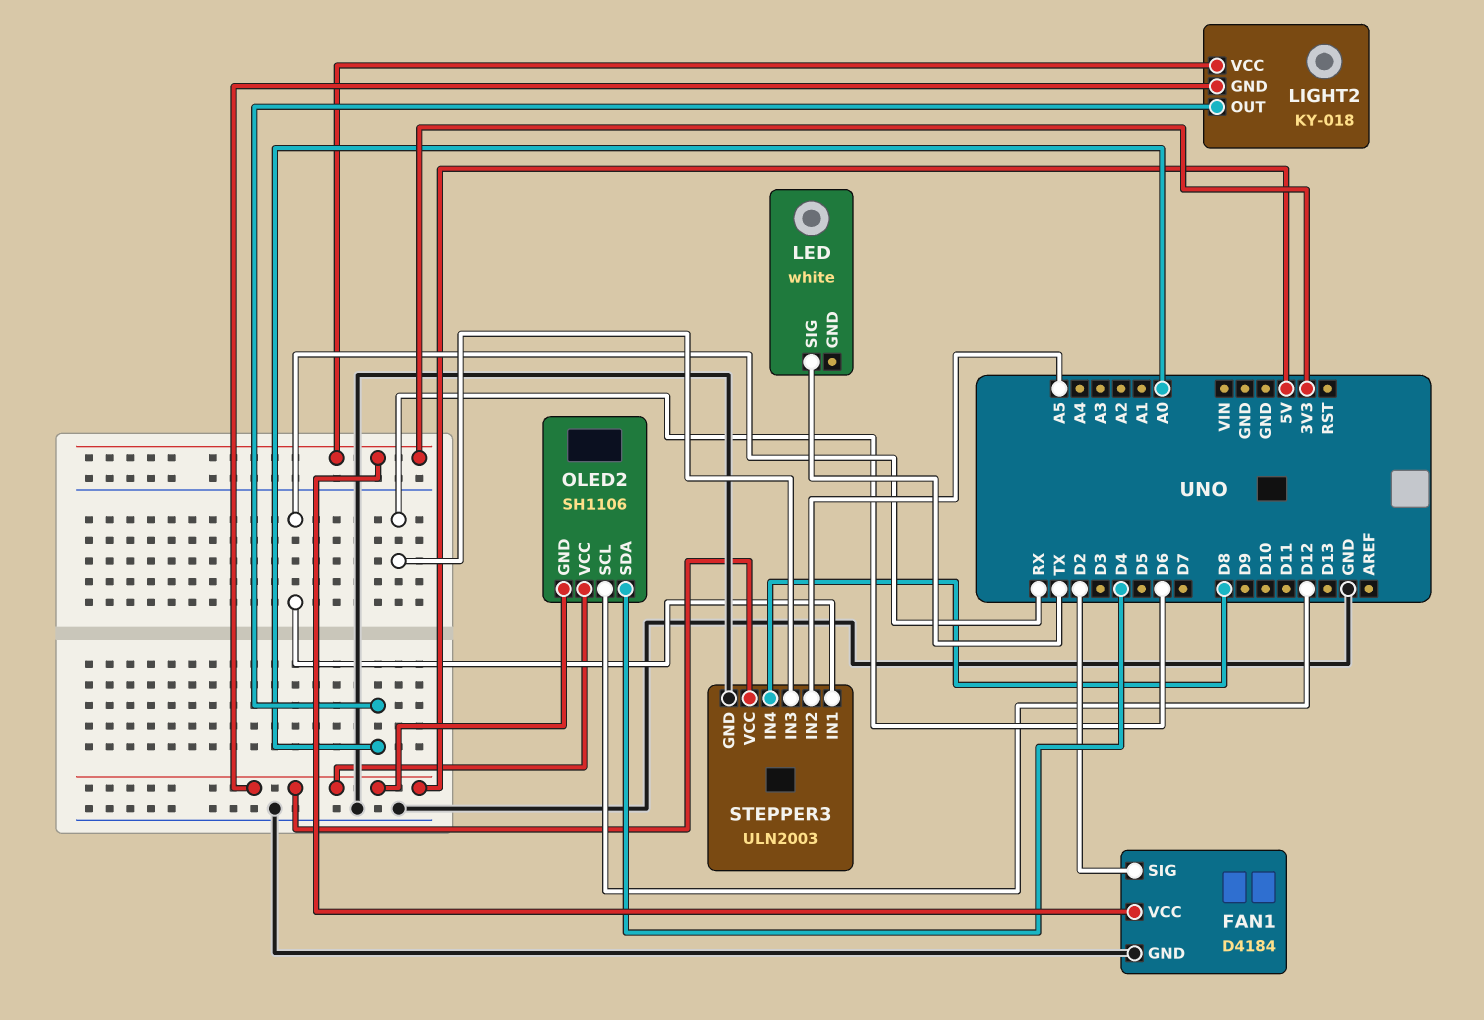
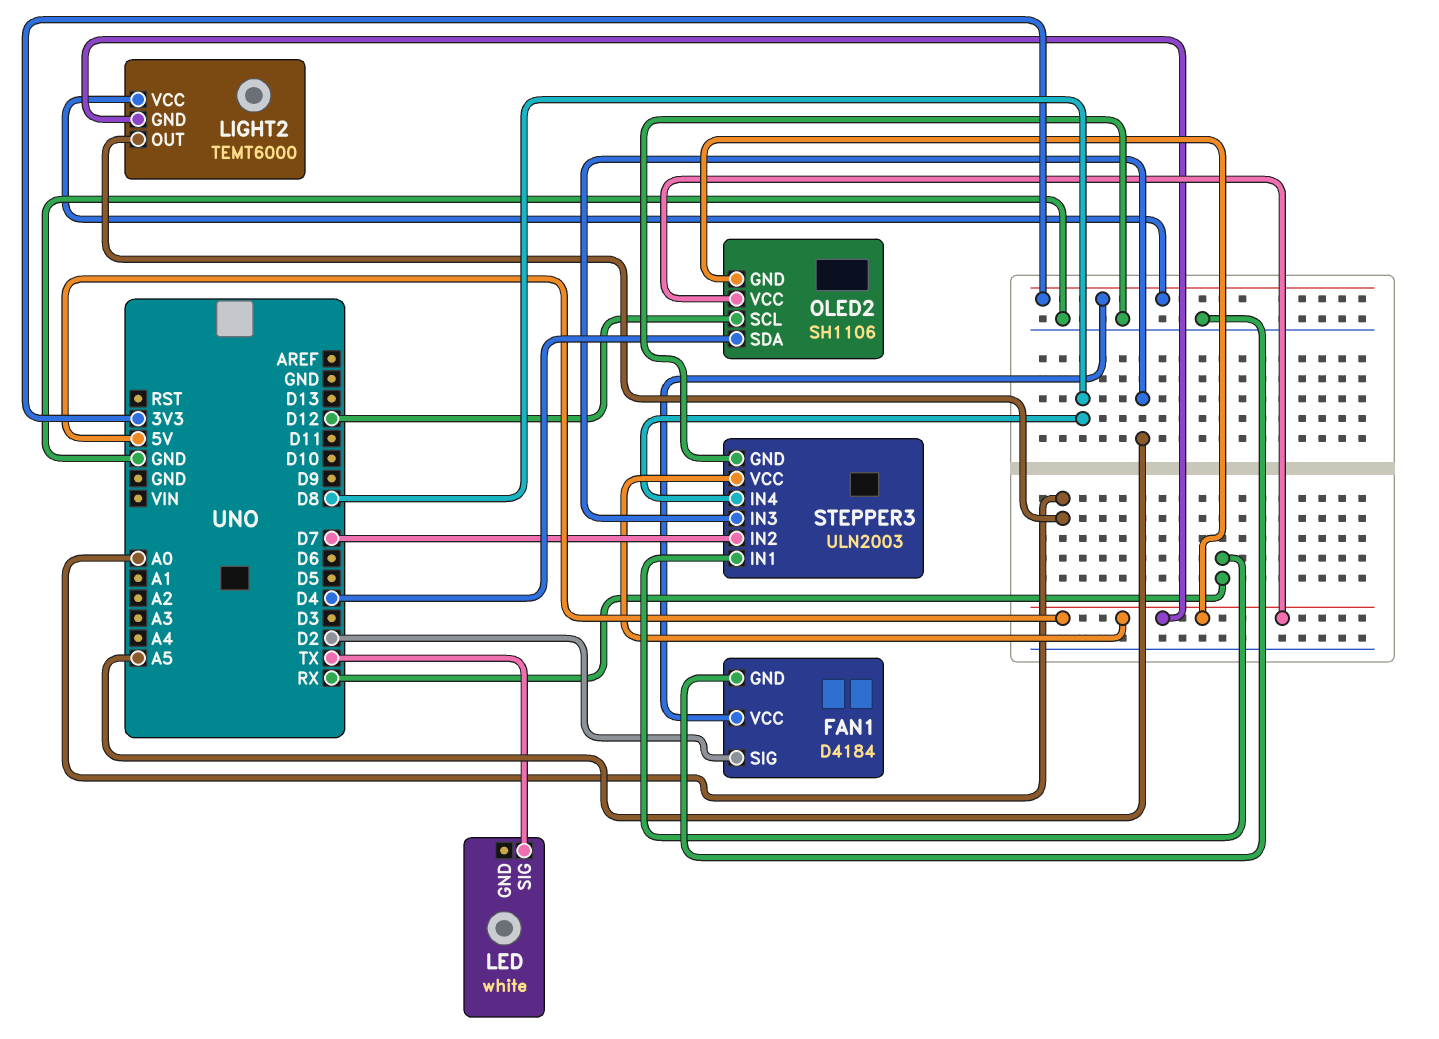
LIGHT2: KY-018 -> TEMT6000
STEPPER3 pin IN2: A5 -> D7
STEPPER3 pin IN3: D6 -> A5

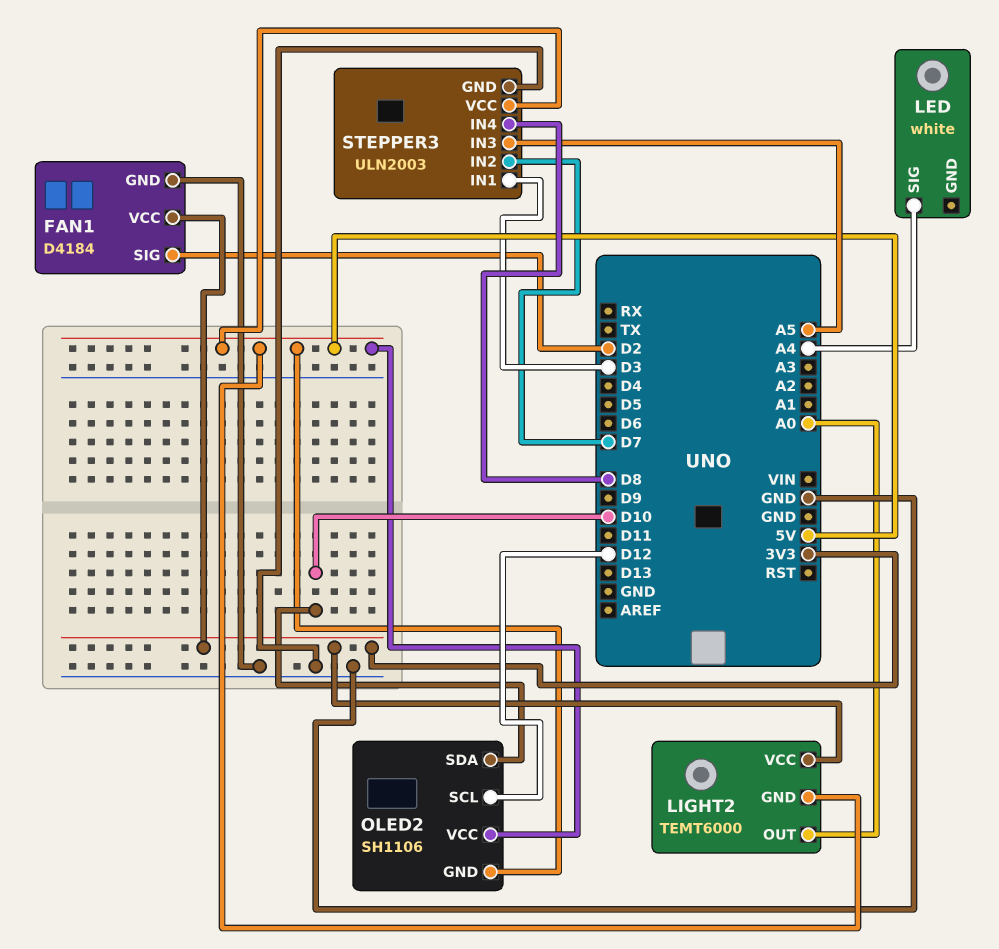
LED pin SIG: TX -> A4
OLED2 pin SDA: D4 -> D10
STEPPER3 pin IN1: RX -> D3

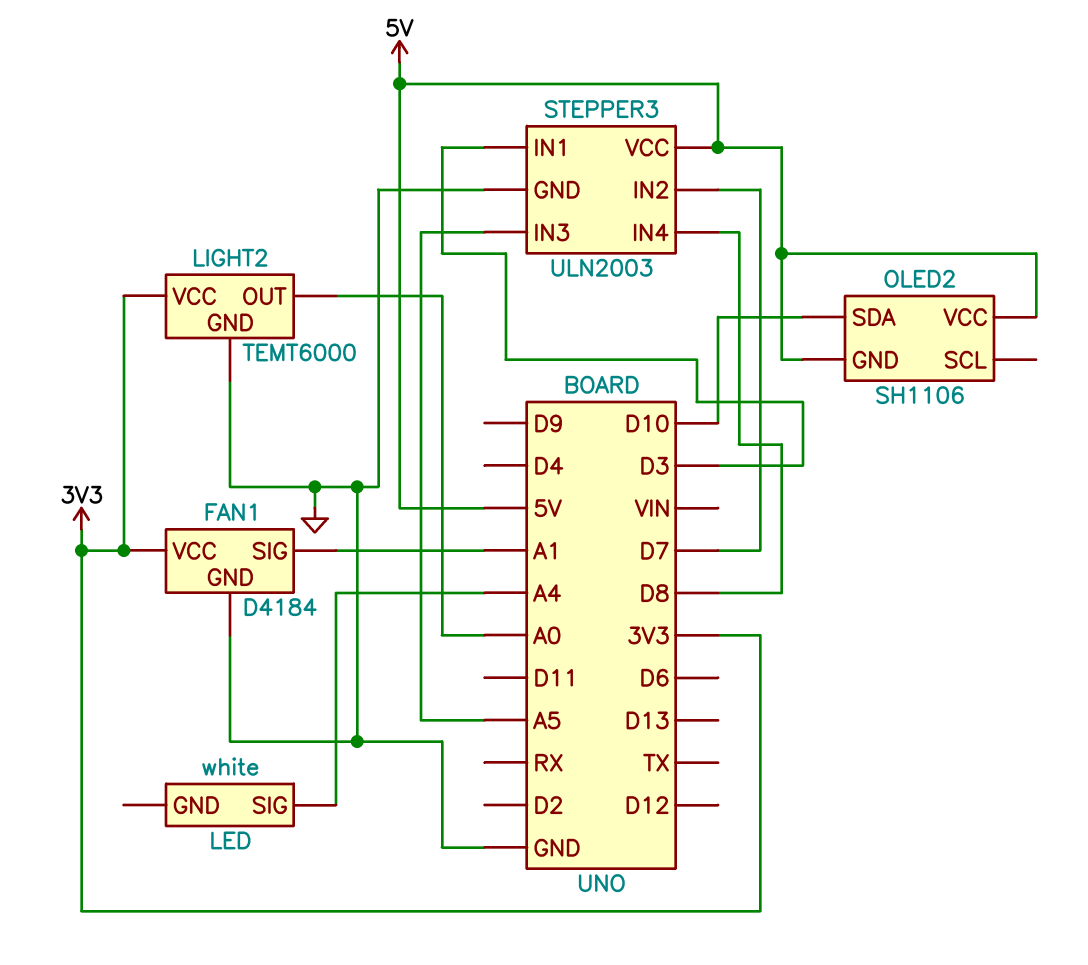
FAN1 pin SIG: D2 -> A1
LIGHT2 pin GND: 5V -> GND
OLED2 pin SCL: D12 -> none

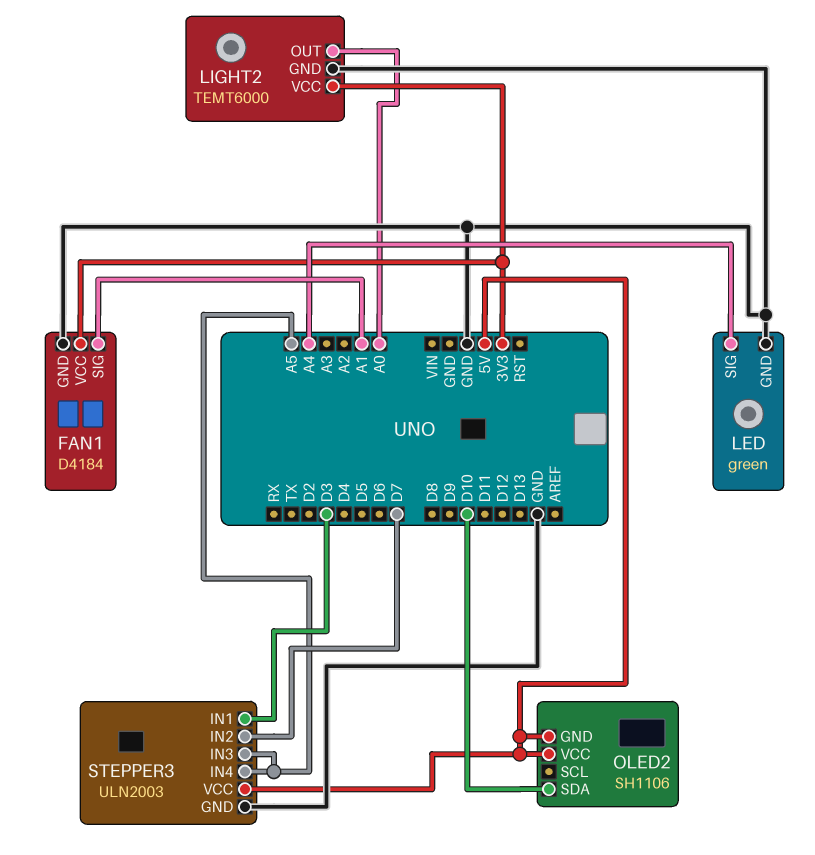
LED: white -> green
LED pin GND: none -> GND
STEPPER3 pin IN4: D8 -> A5

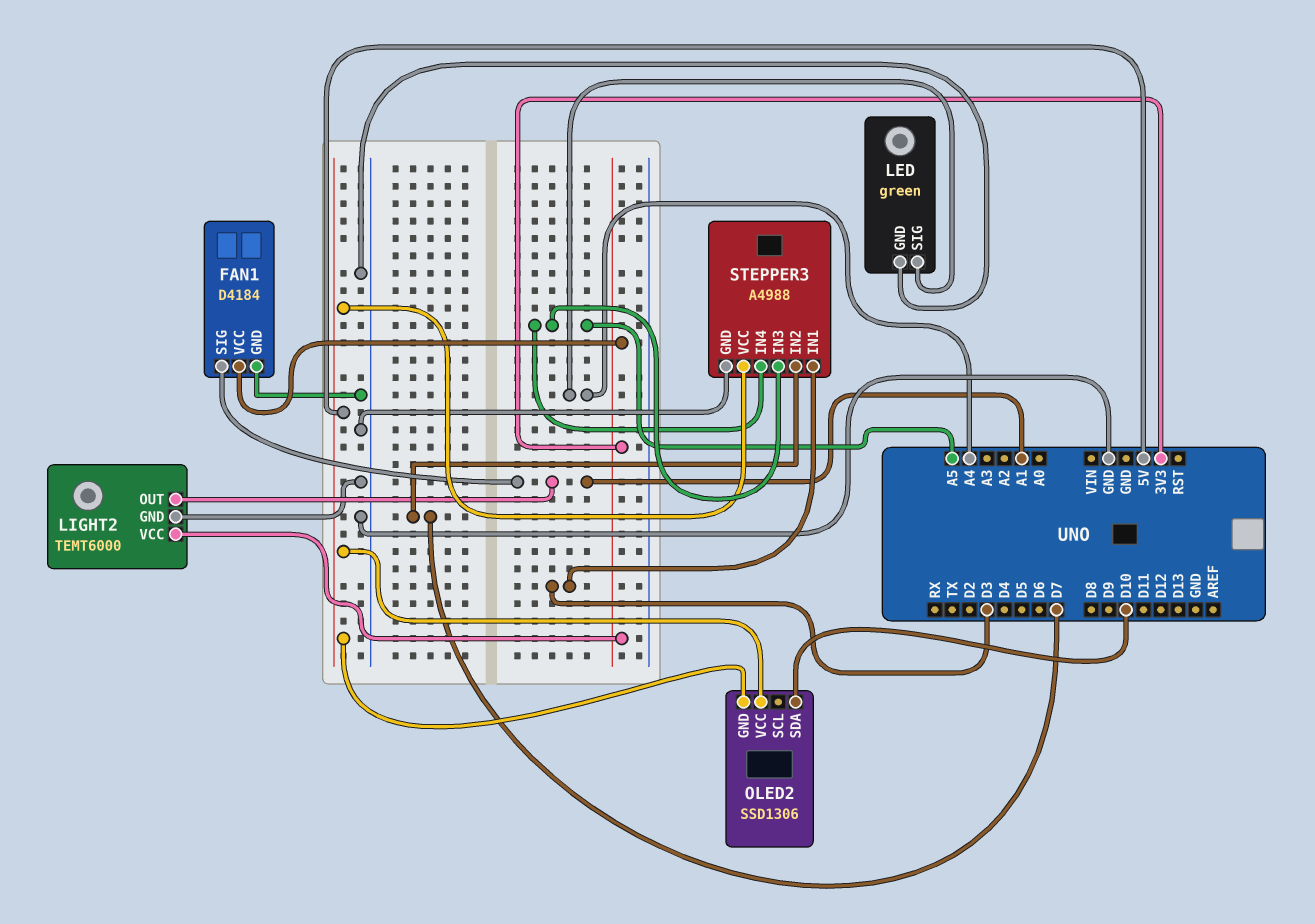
LIGHT2 pin OUT: A0 -> A1
OLED2: SH1106 -> SSD1306
STEPPER3: ULN2003 -> A4988

